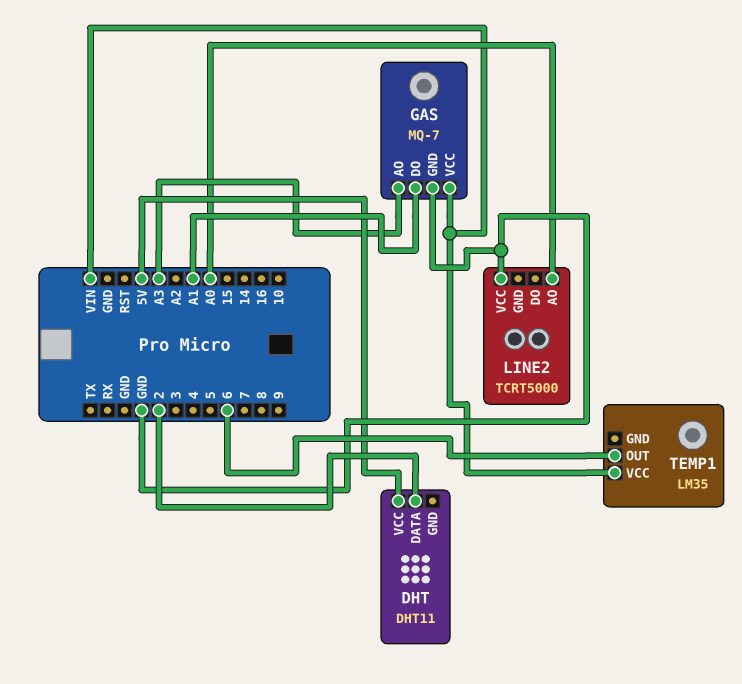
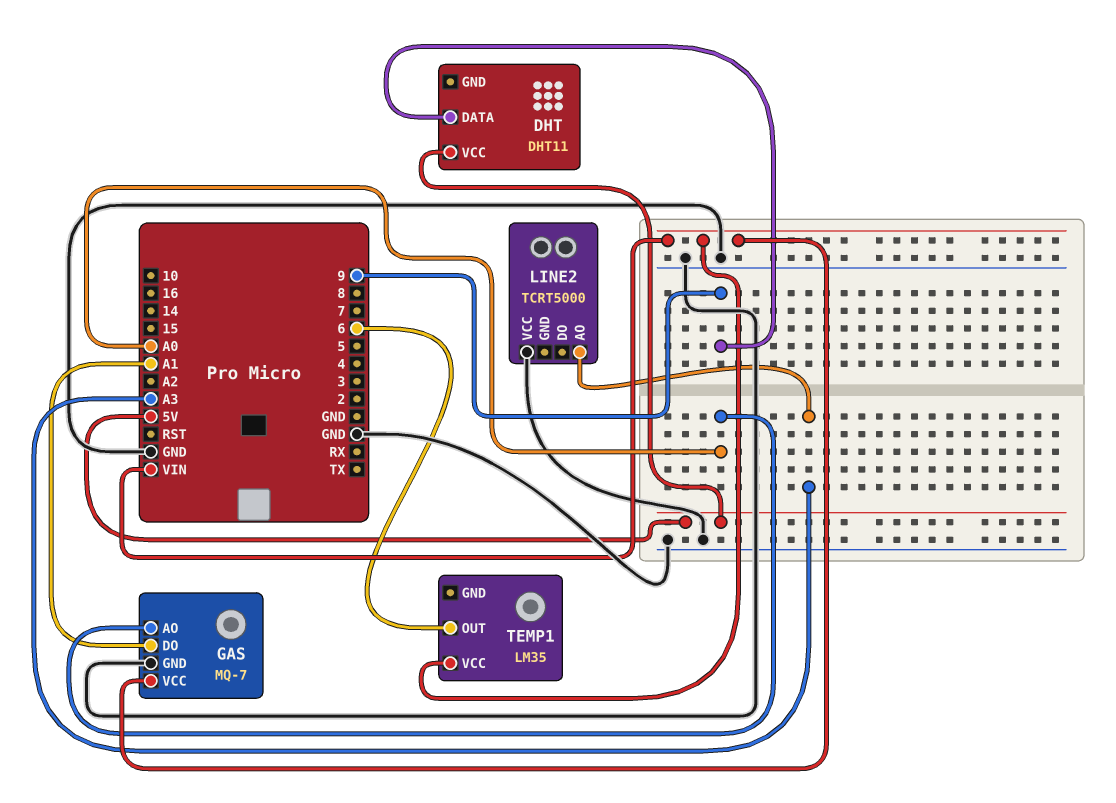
DHT pin DATA: 2 -> 9
GAS pin AO: A3 -> A0
LINE2 pin AO: A0 -> A3

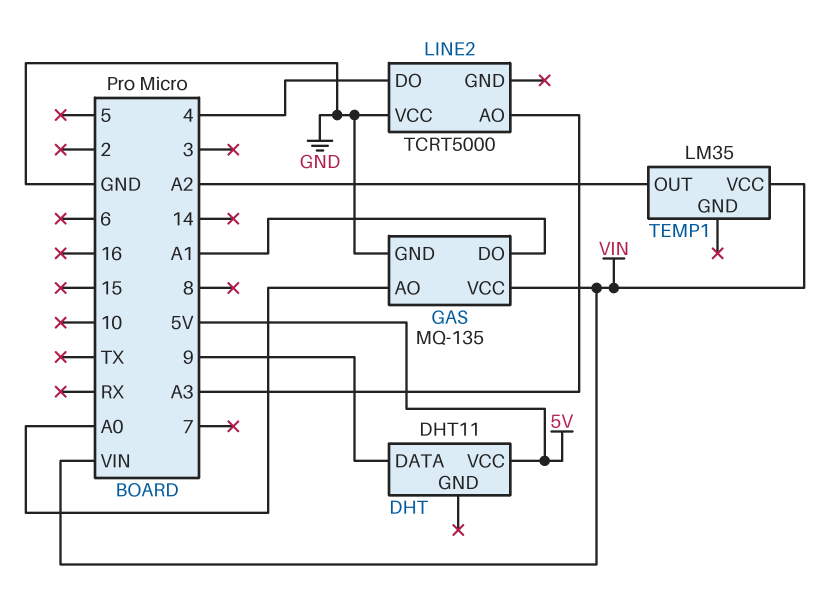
GAS: MQ-7 -> MQ-135
LINE2 pin DO: none -> 4
TEMP1 pin OUT: 6 -> A2

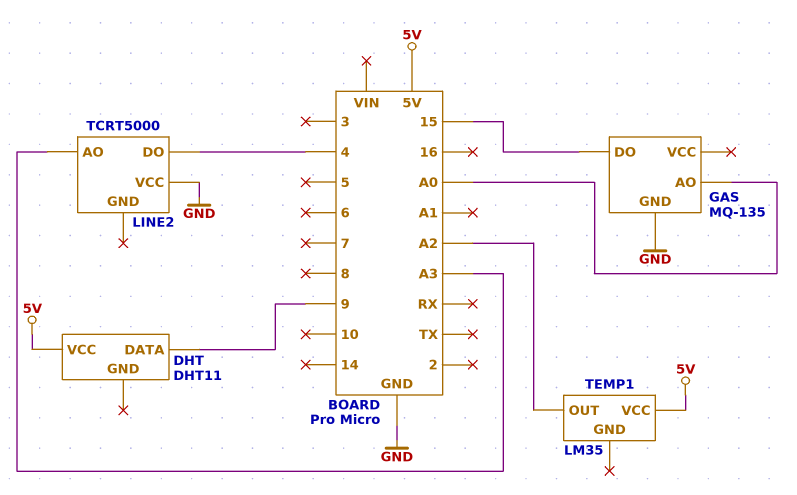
GAS pin DO: A1 -> 15
GAS pin VCC: VIN -> none
TEMP1 pin VCC: VIN -> 5V

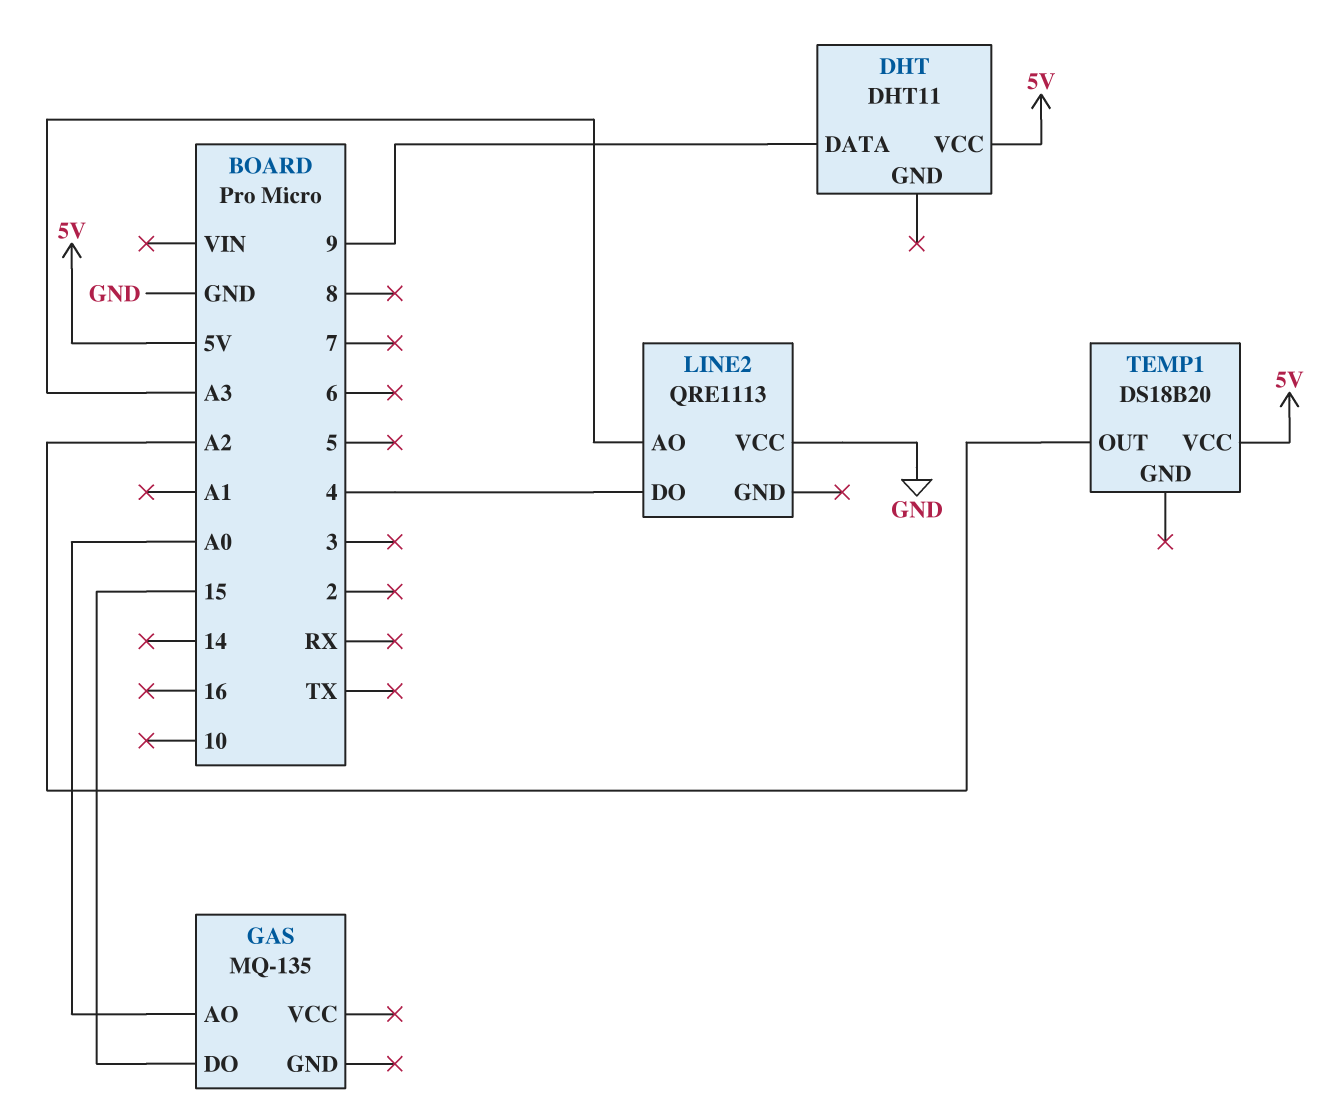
GAS pin GND: GND -> none
LINE2: TCRT5000 -> QRE1113
TEMP1: LM35 -> DS18B20

